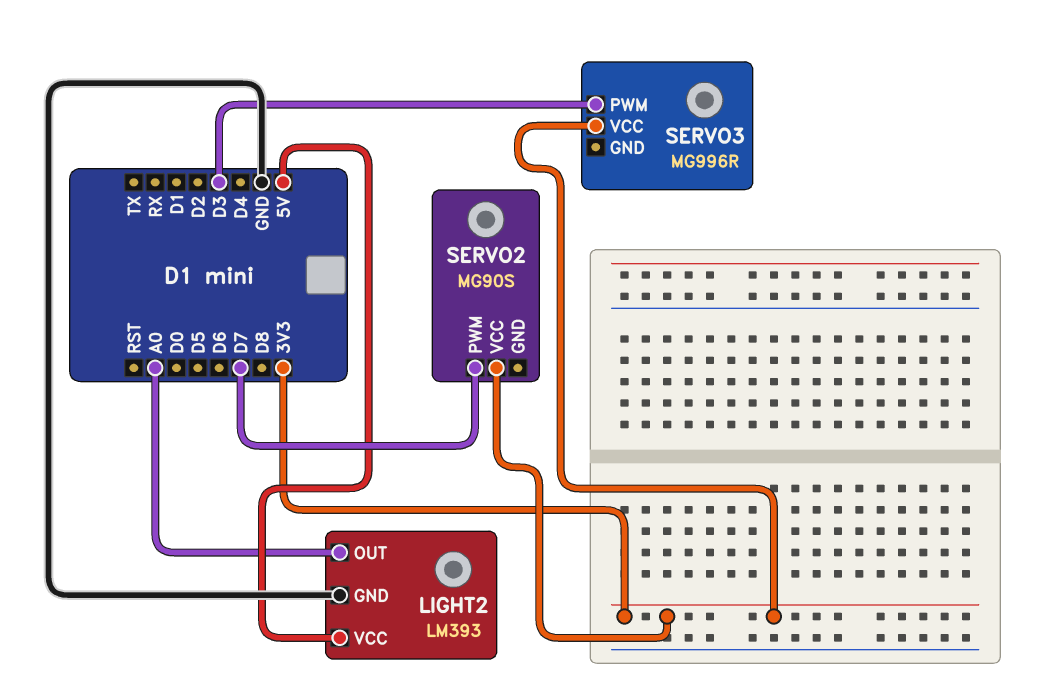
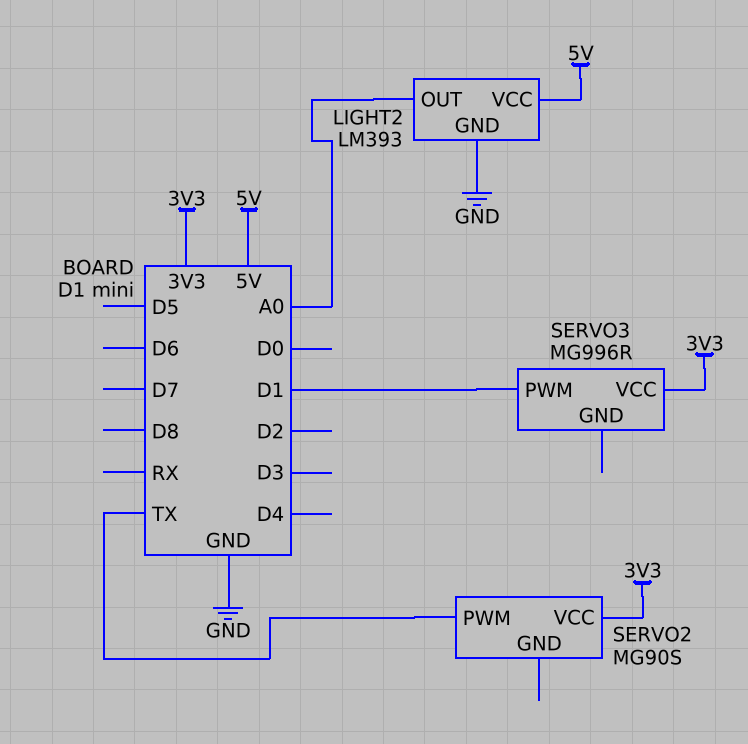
SERVO2 pin PWM: D7 -> TX
SERVO3 pin PWM: D3 -> D1

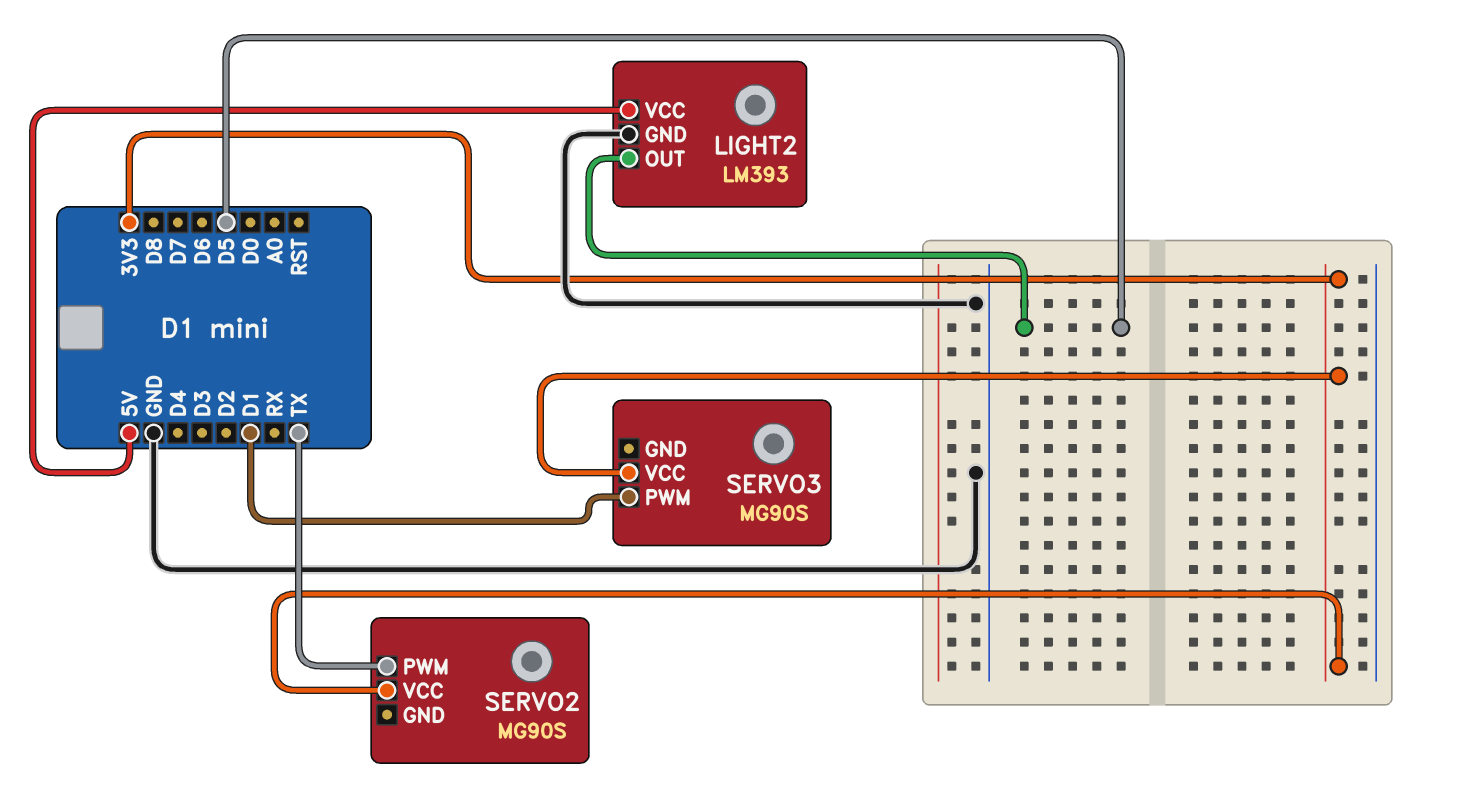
LIGHT2 pin OUT: A0 -> D5
SERVO3: MG996R -> MG90S

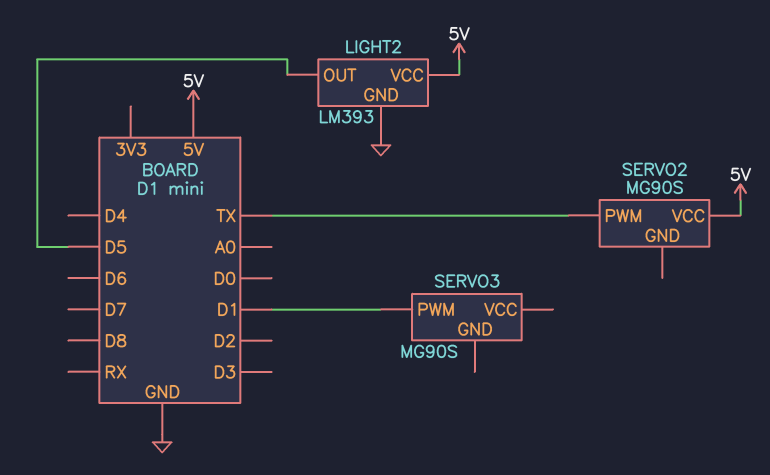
SERVO2 pin VCC: 3V3 -> 5V
SERVO3 pin VCC: 3V3 -> none

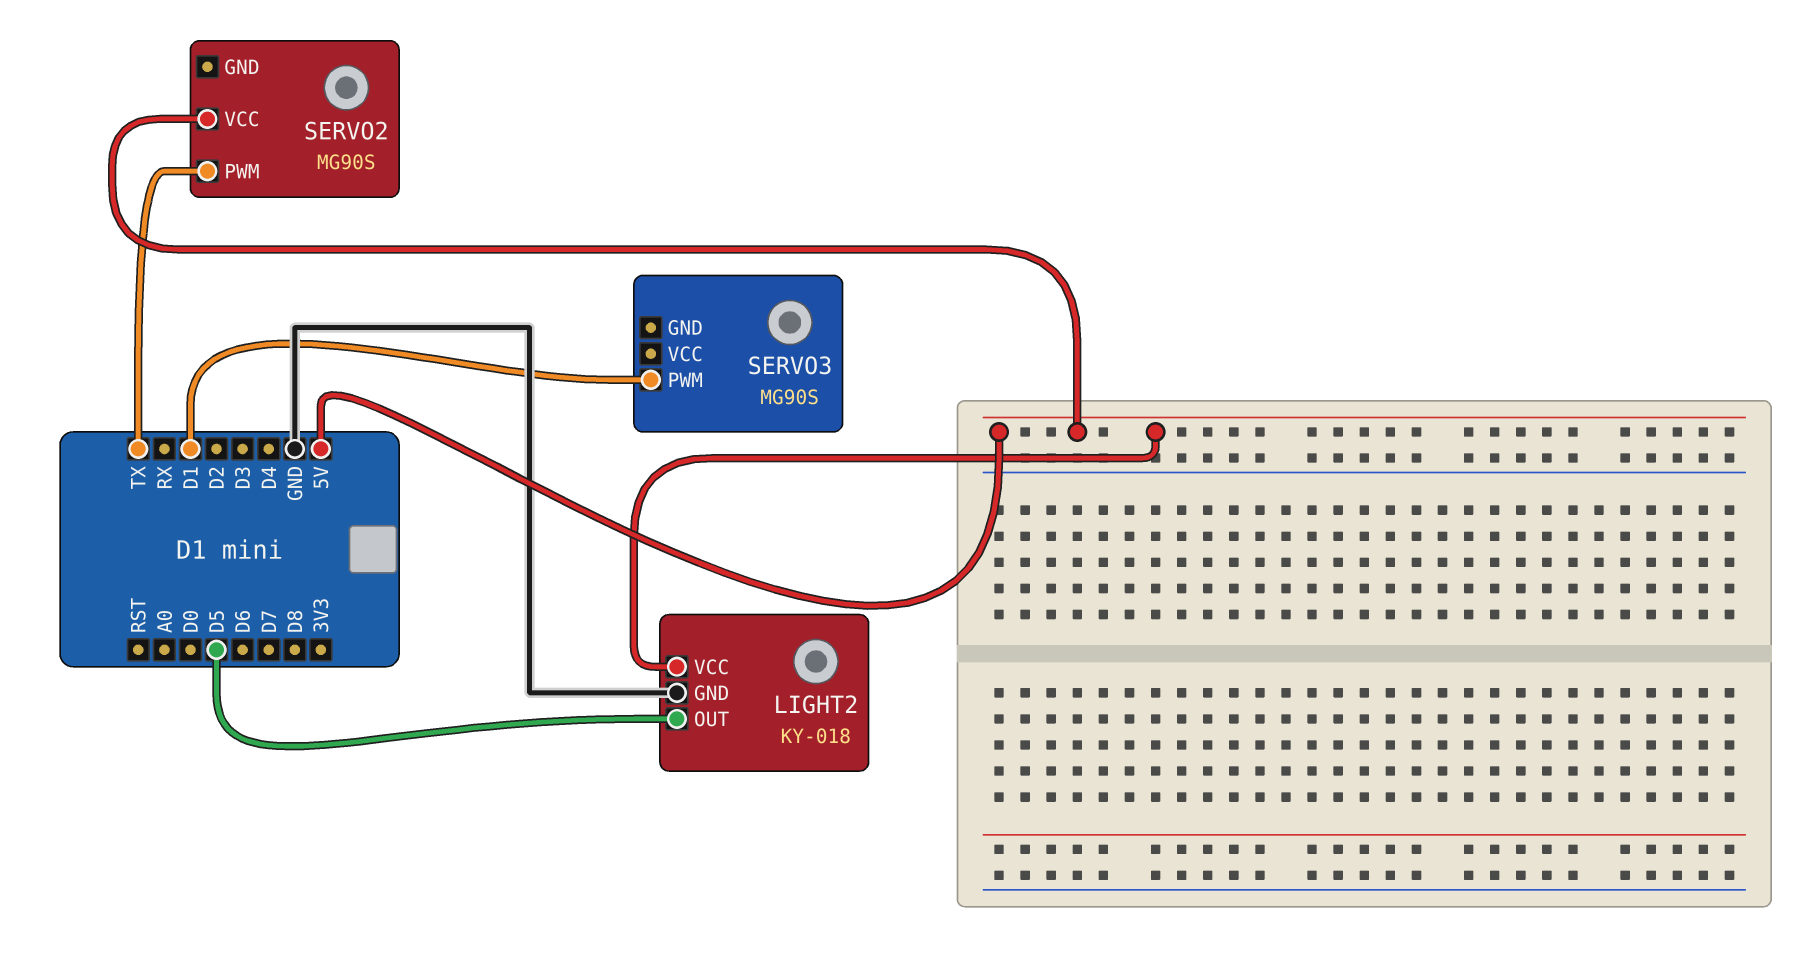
LIGHT2: LM393 -> KY-018

